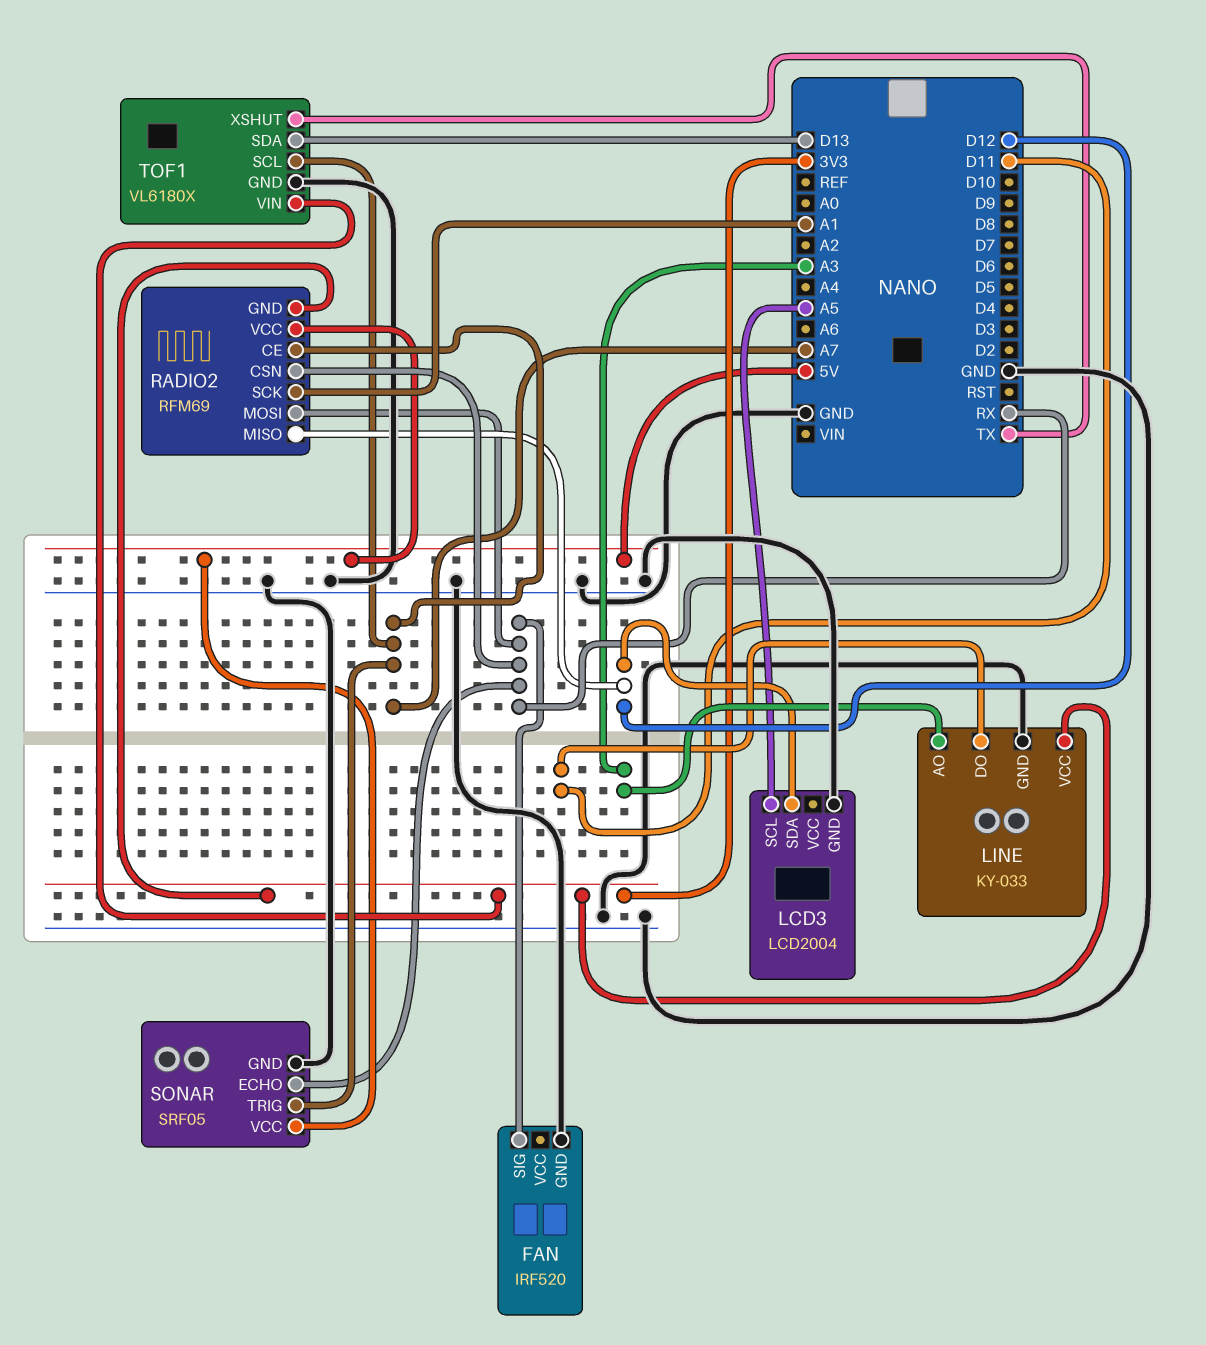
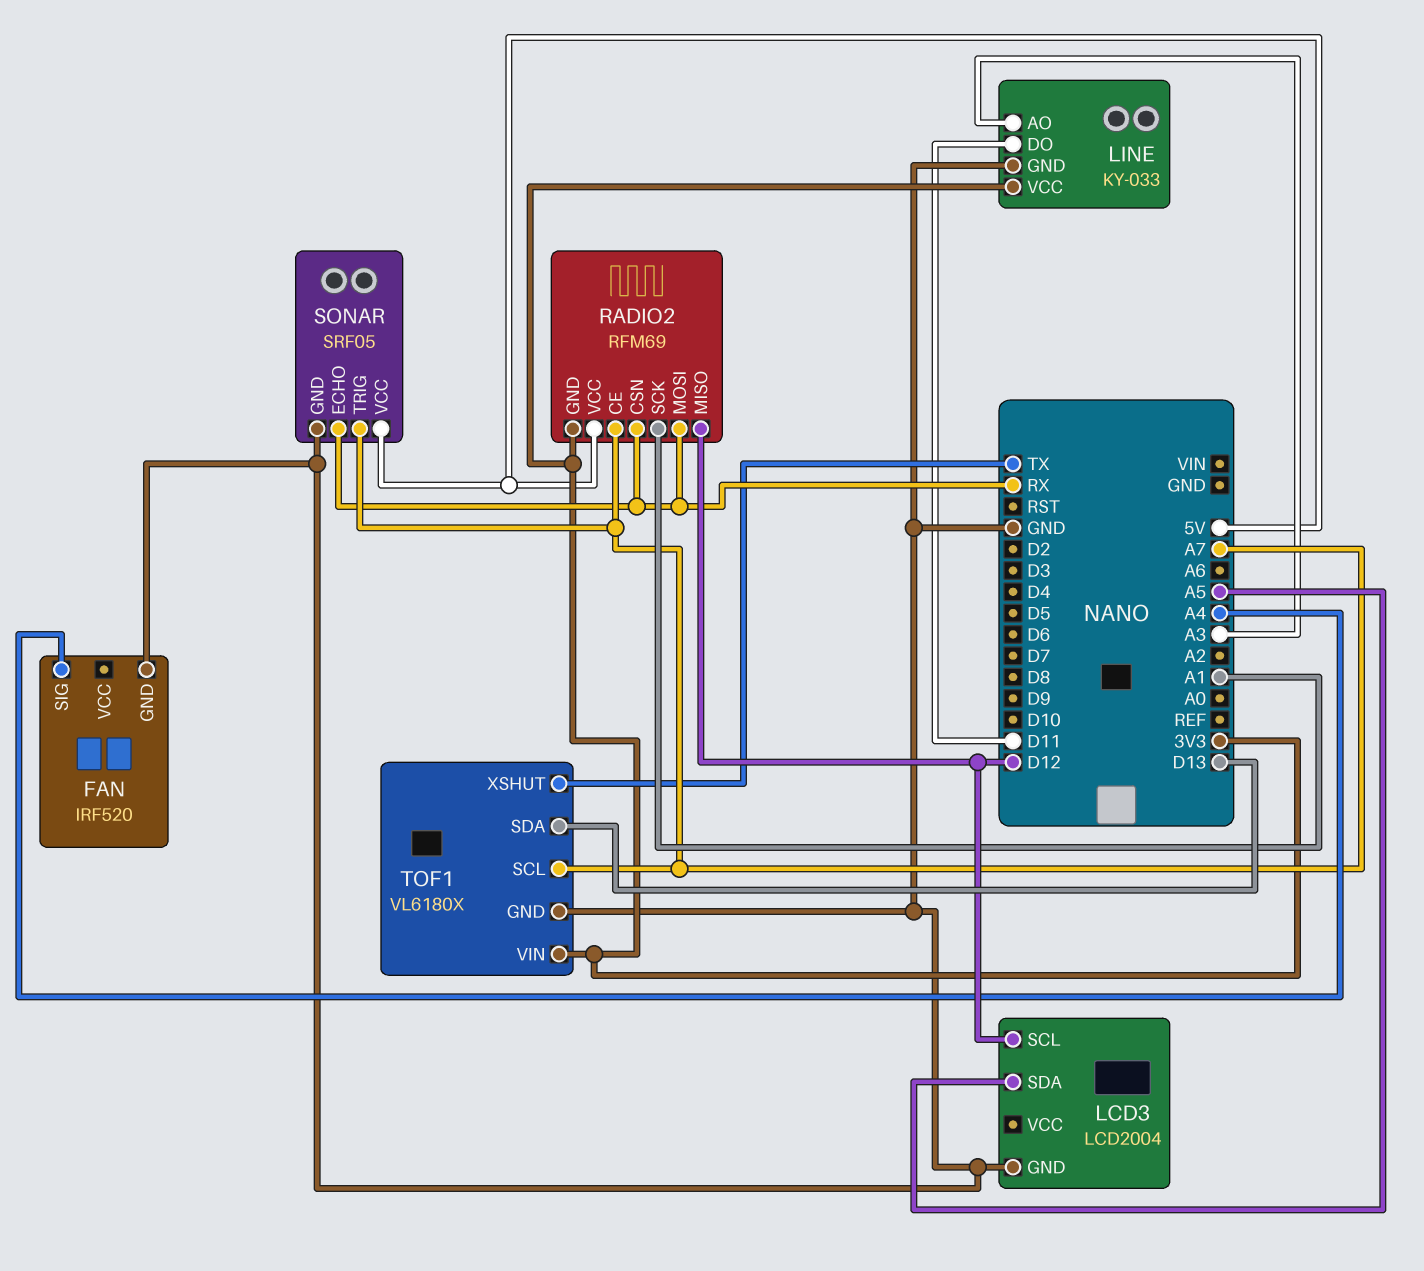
FAN pin SIG: RX -> A4
LCD3 pin SCL: A5 -> D12
LCD3 pin SDA: D12 -> A5

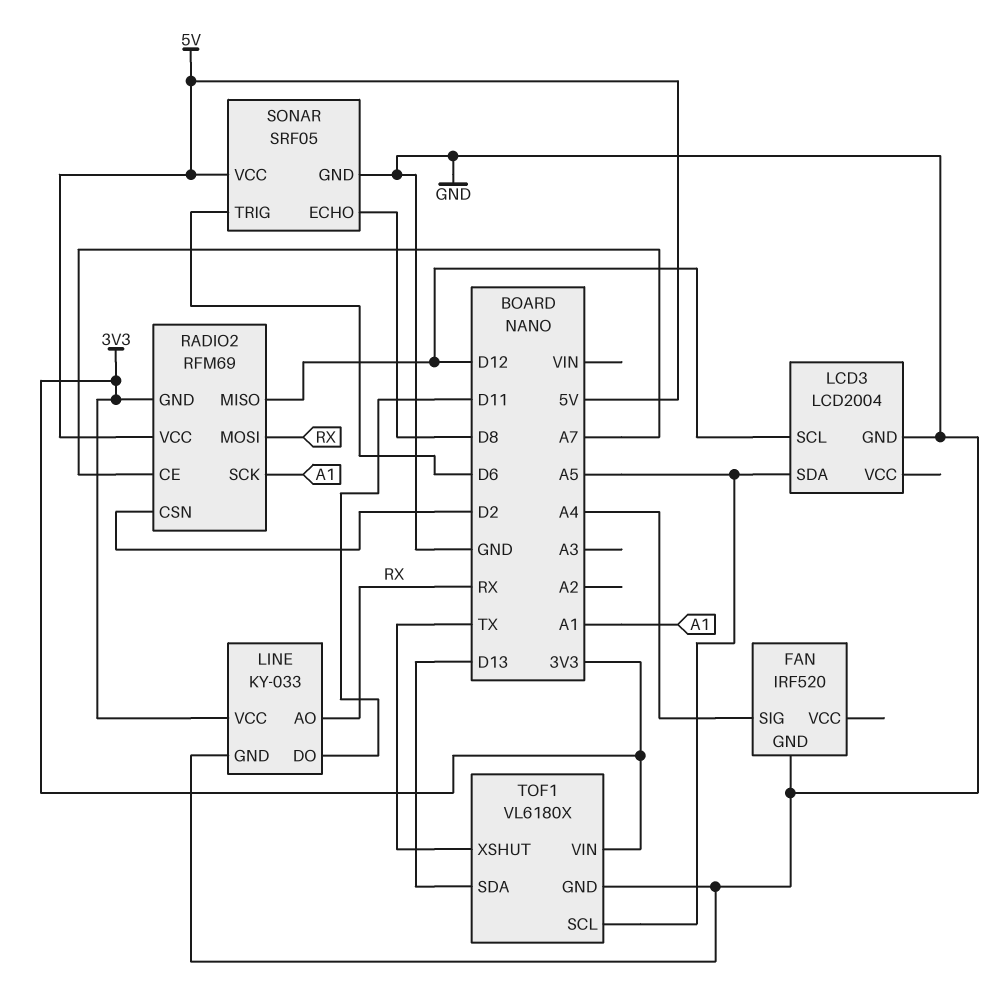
LINE pin AO: A3 -> RX
RADIO2 pin CSN: RX -> D2
SONAR pin ECHO: RX -> D8
SONAR pin TRIG: A7 -> D6
TOF1 pin SCL: A7 -> A5

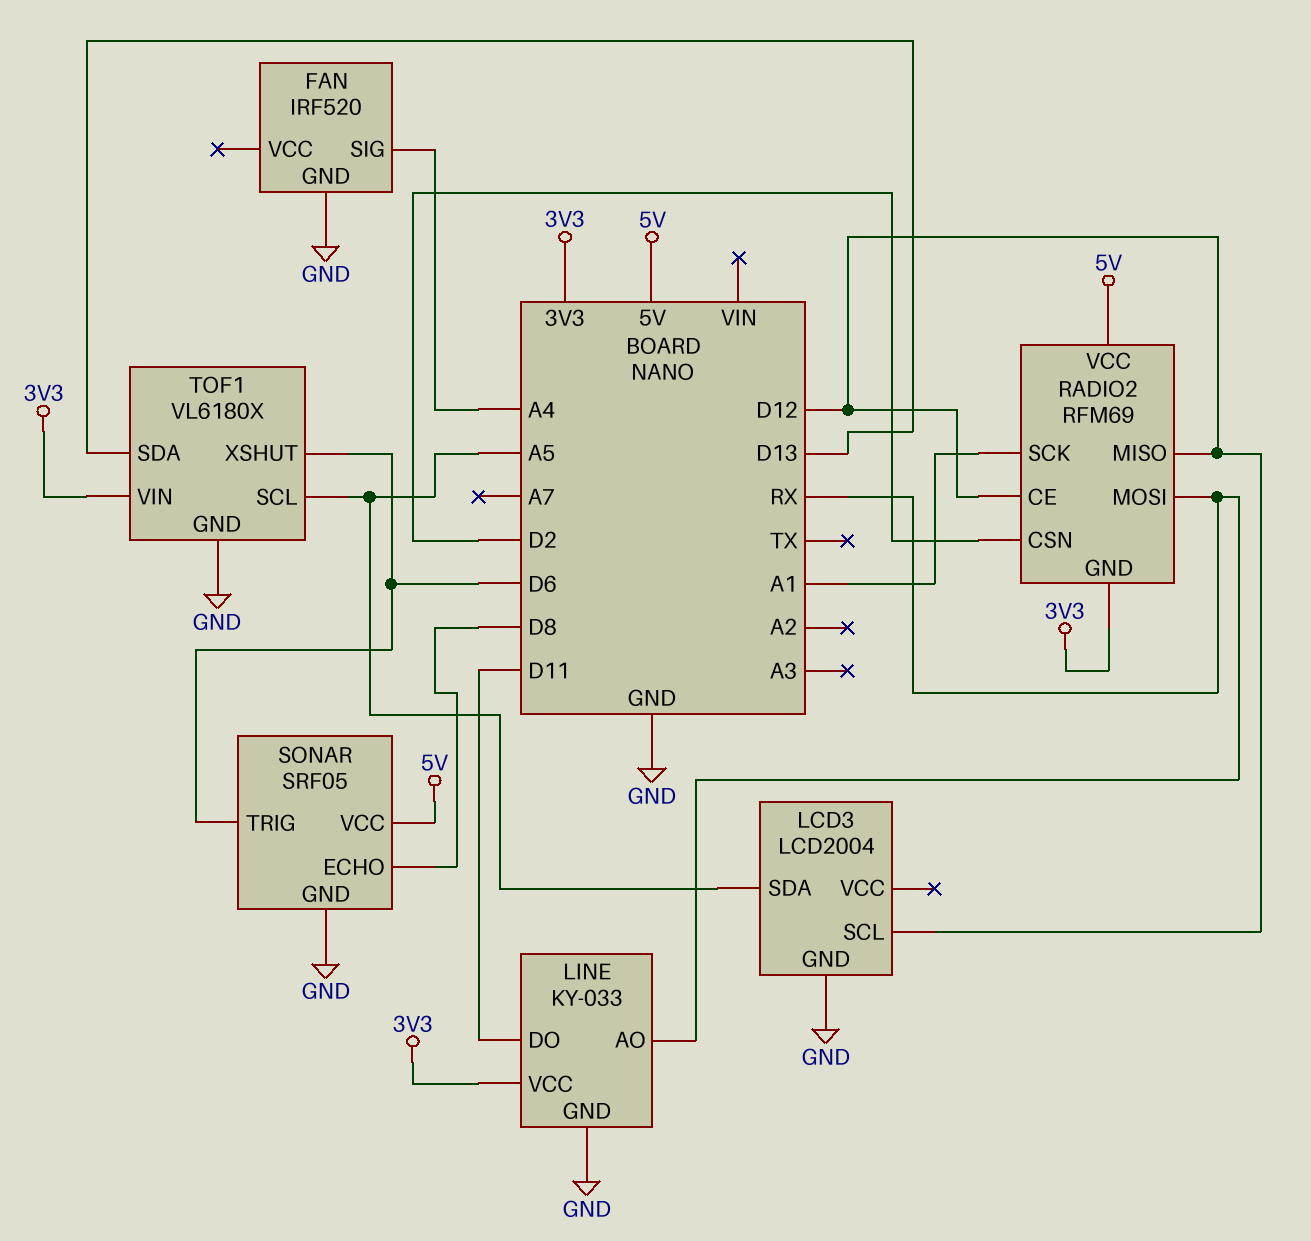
RADIO2 pin CE: A7 -> D12
TOF1 pin XSHUT: TX -> D6

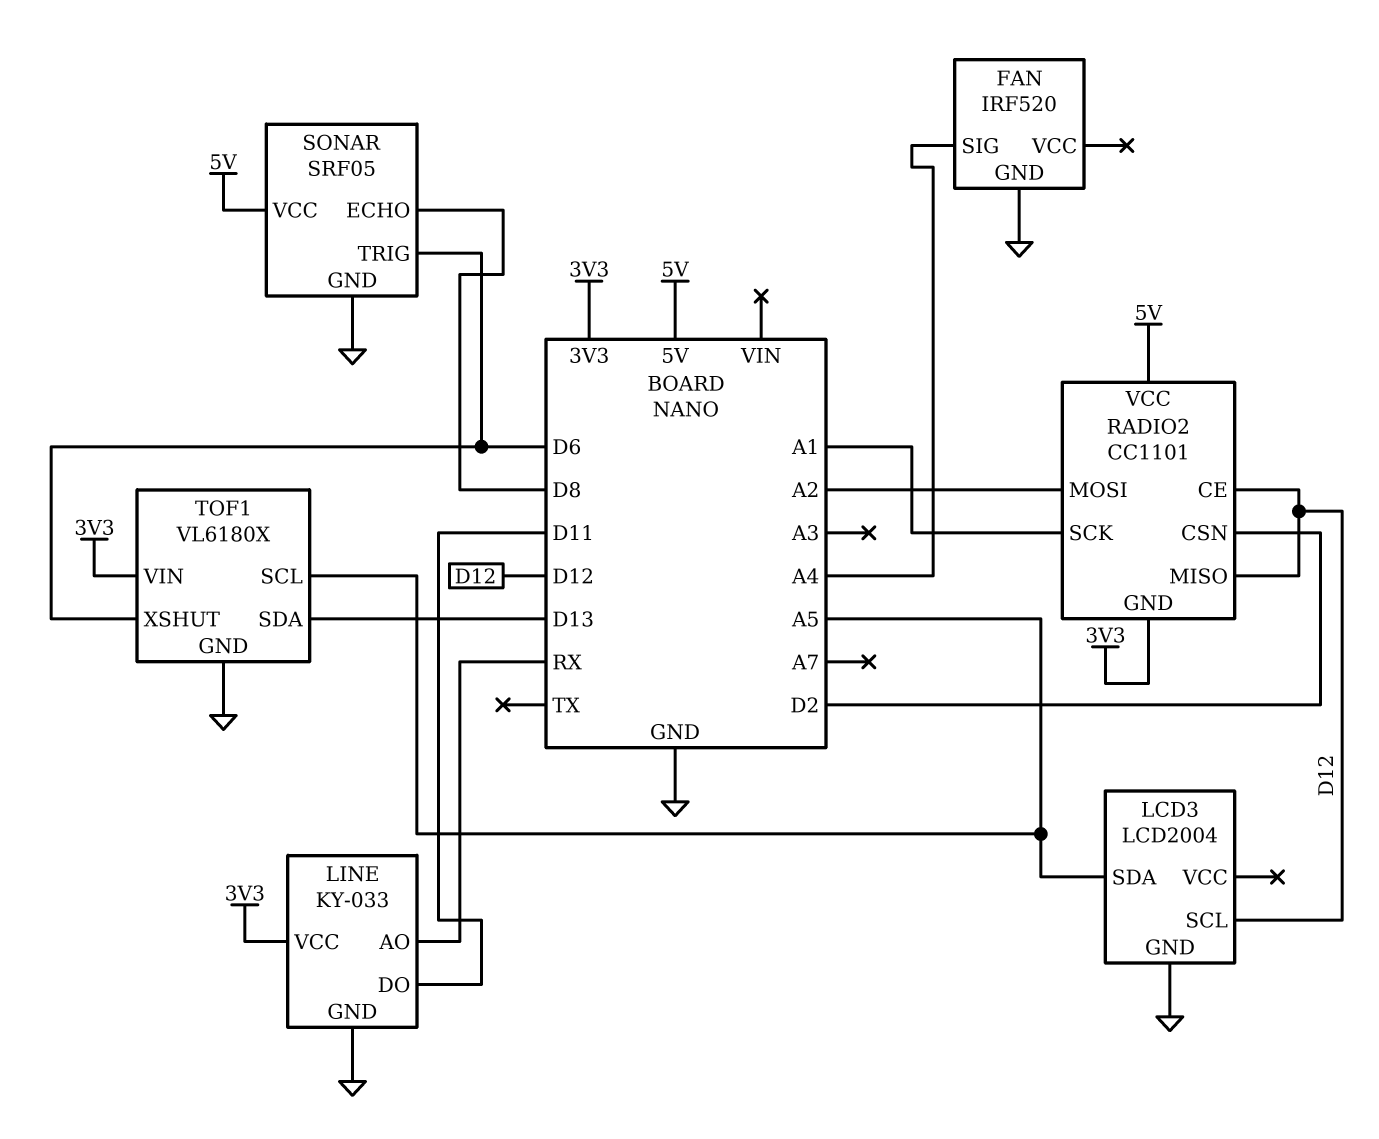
RADIO2: RFM69 -> CC1101
RADIO2 pin MOSI: RX -> A2

